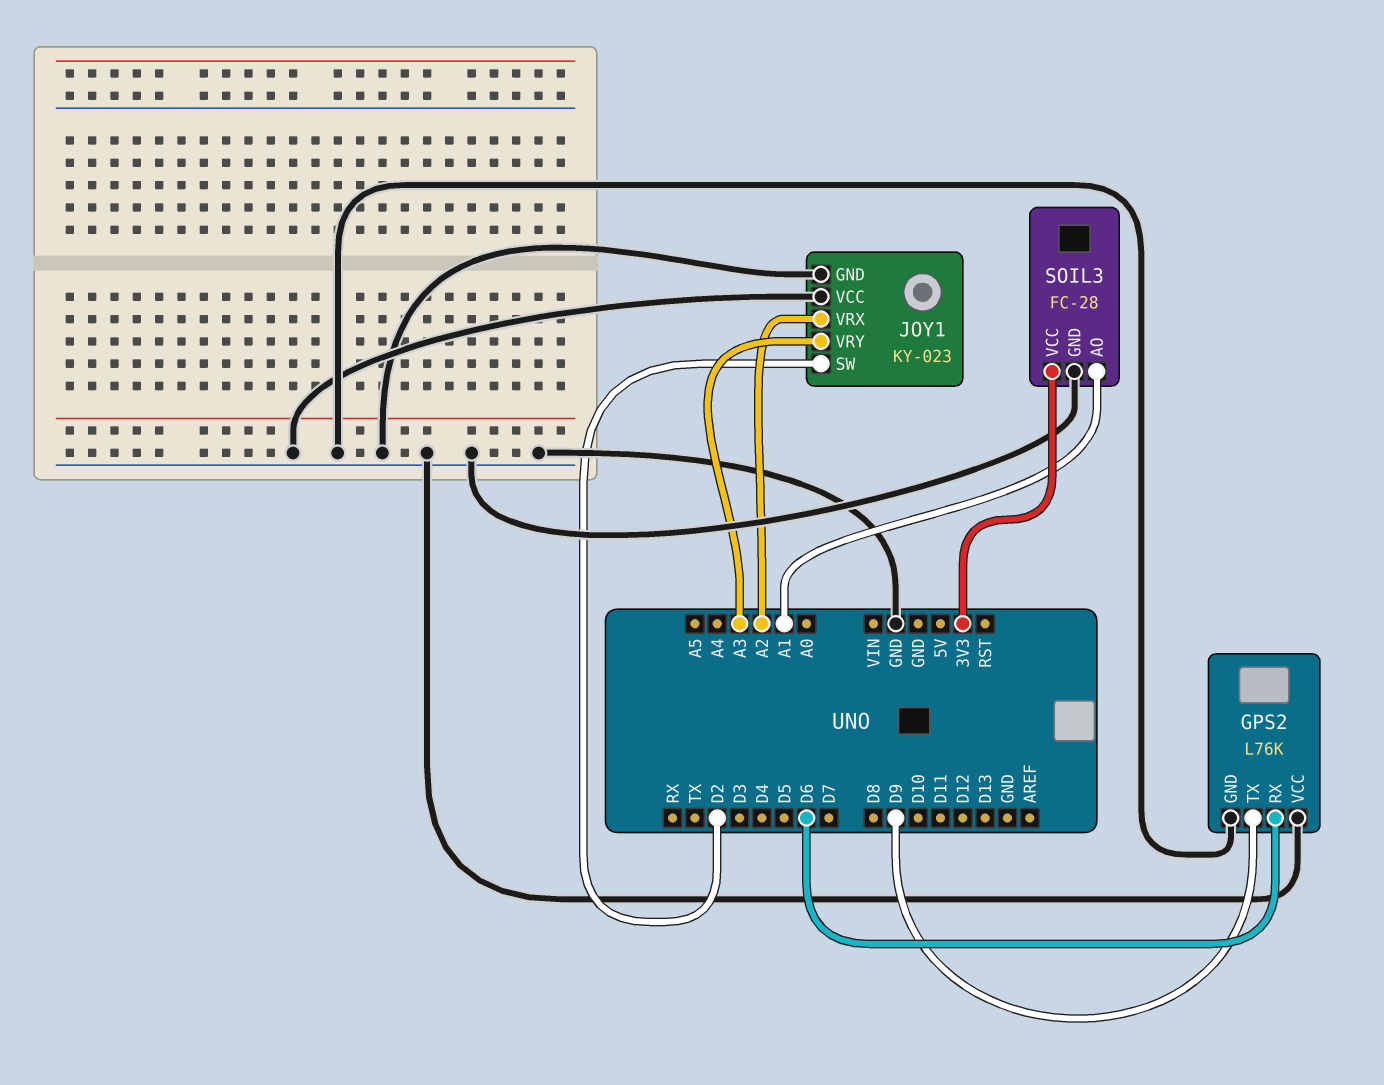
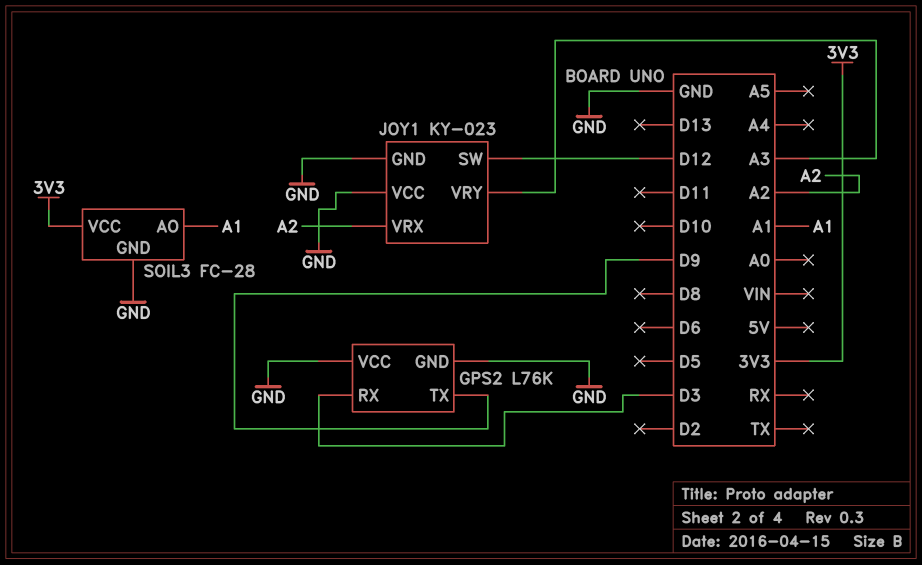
GPS2 pin RX: D6 -> D3
JOY1 pin SW: D2 -> D12

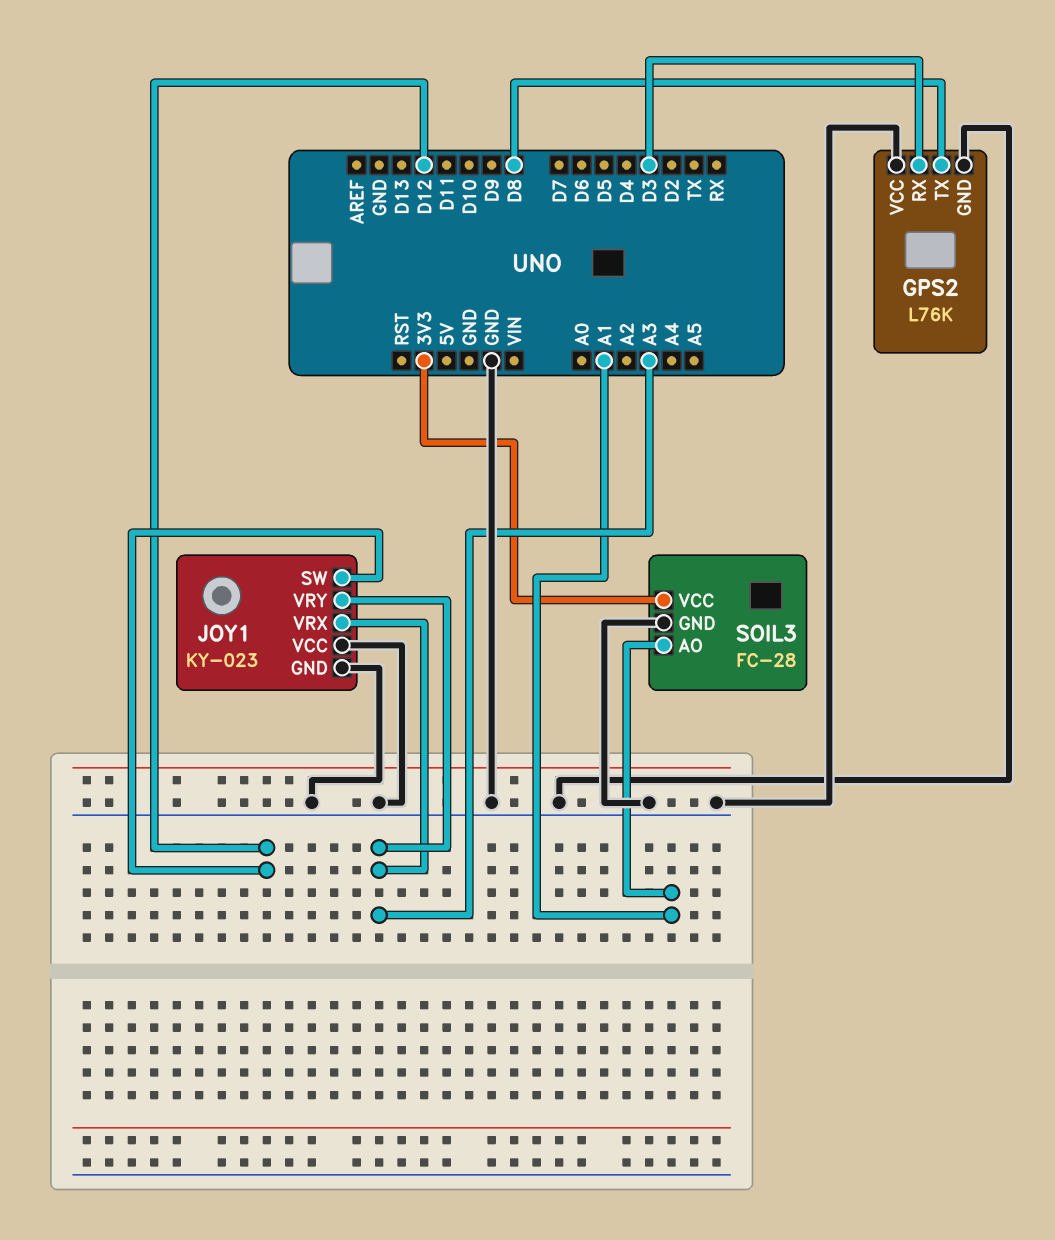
GPS2 pin TX: D9 -> D8
JOY1 pin VRX: A2 -> A3

